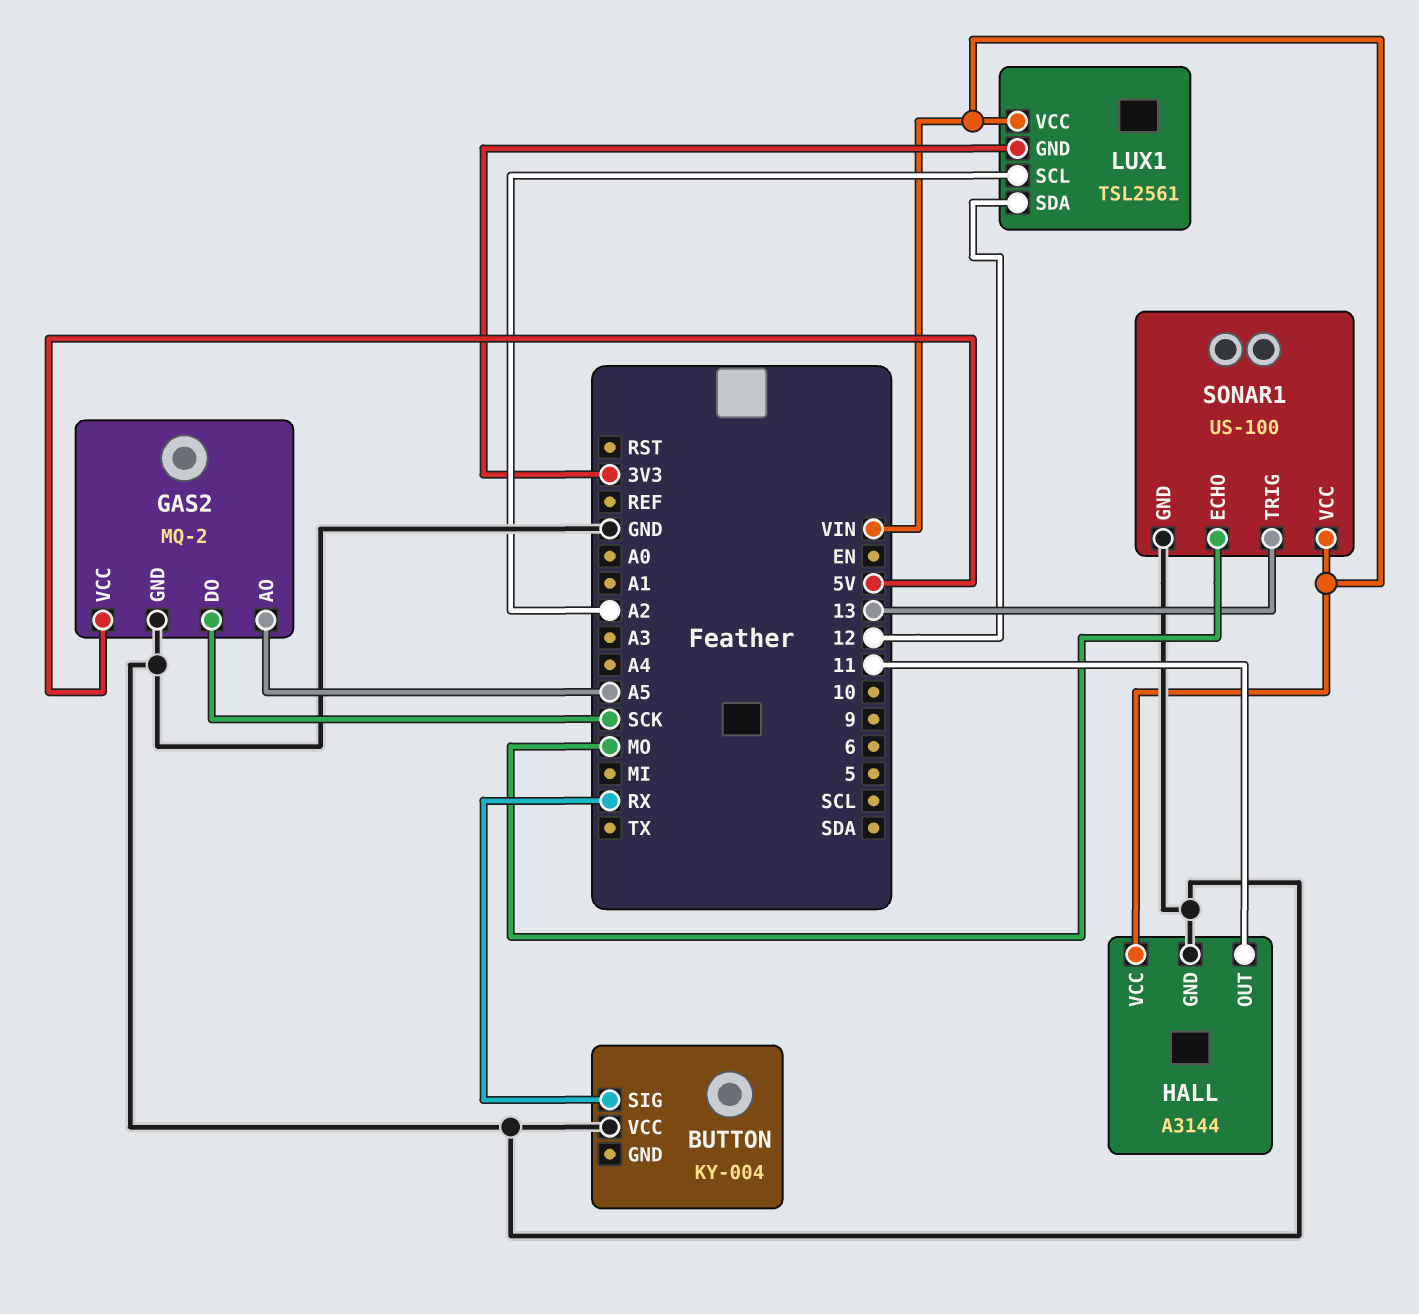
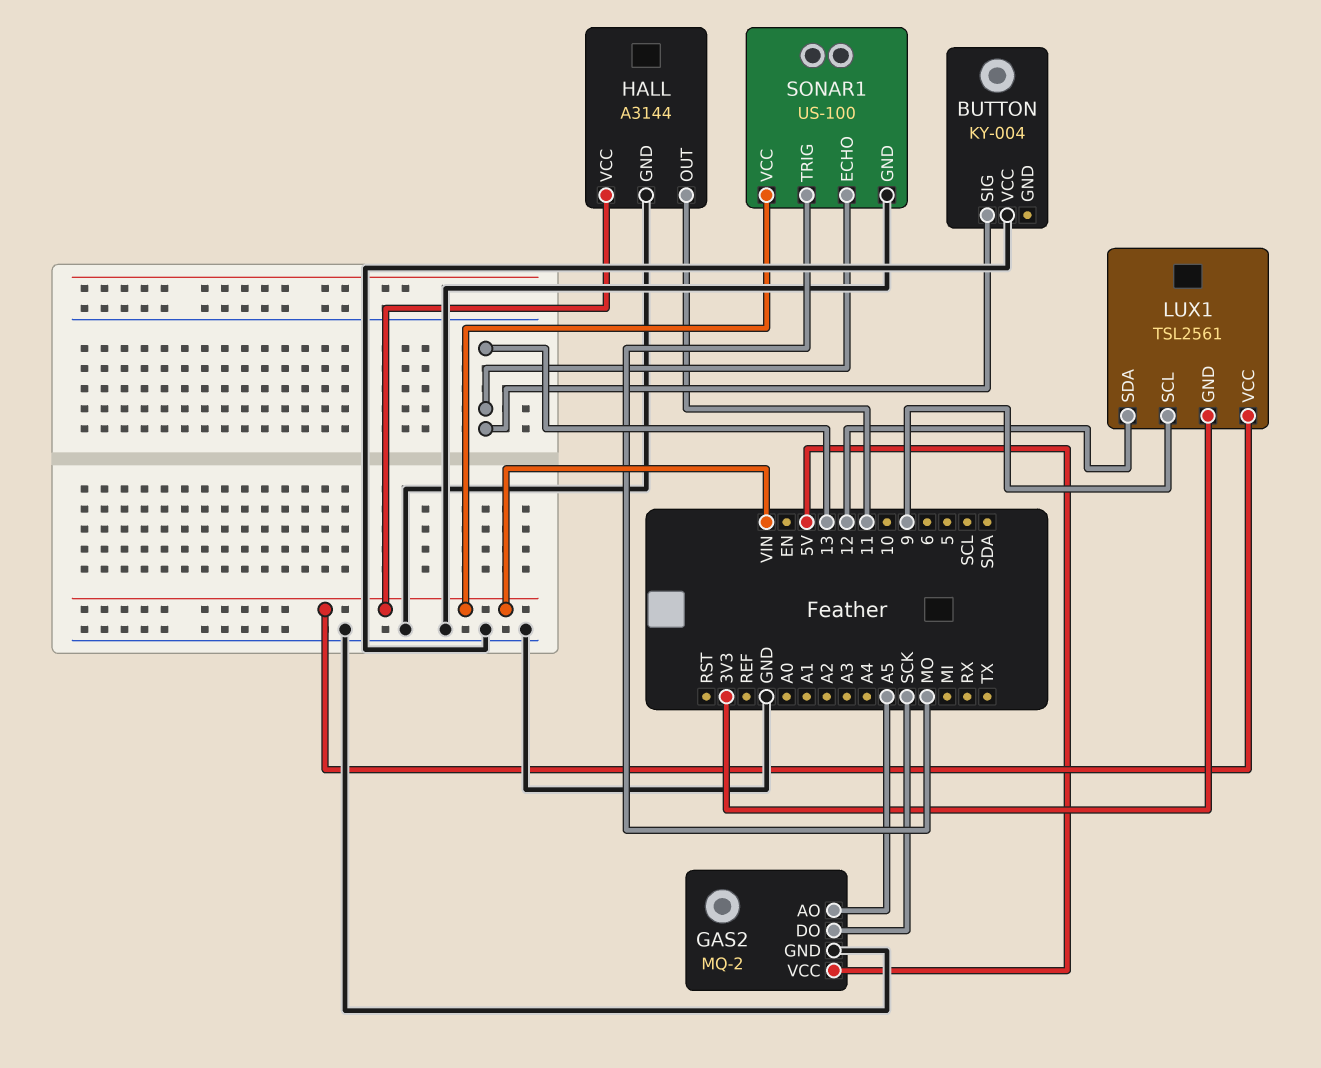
BUTTON pin SIG: RX -> 13
LUX1 pin SCL: A2 -> 9
SONAR1 pin ECHO: MO -> 13
SONAR1 pin TRIG: 13 -> MO

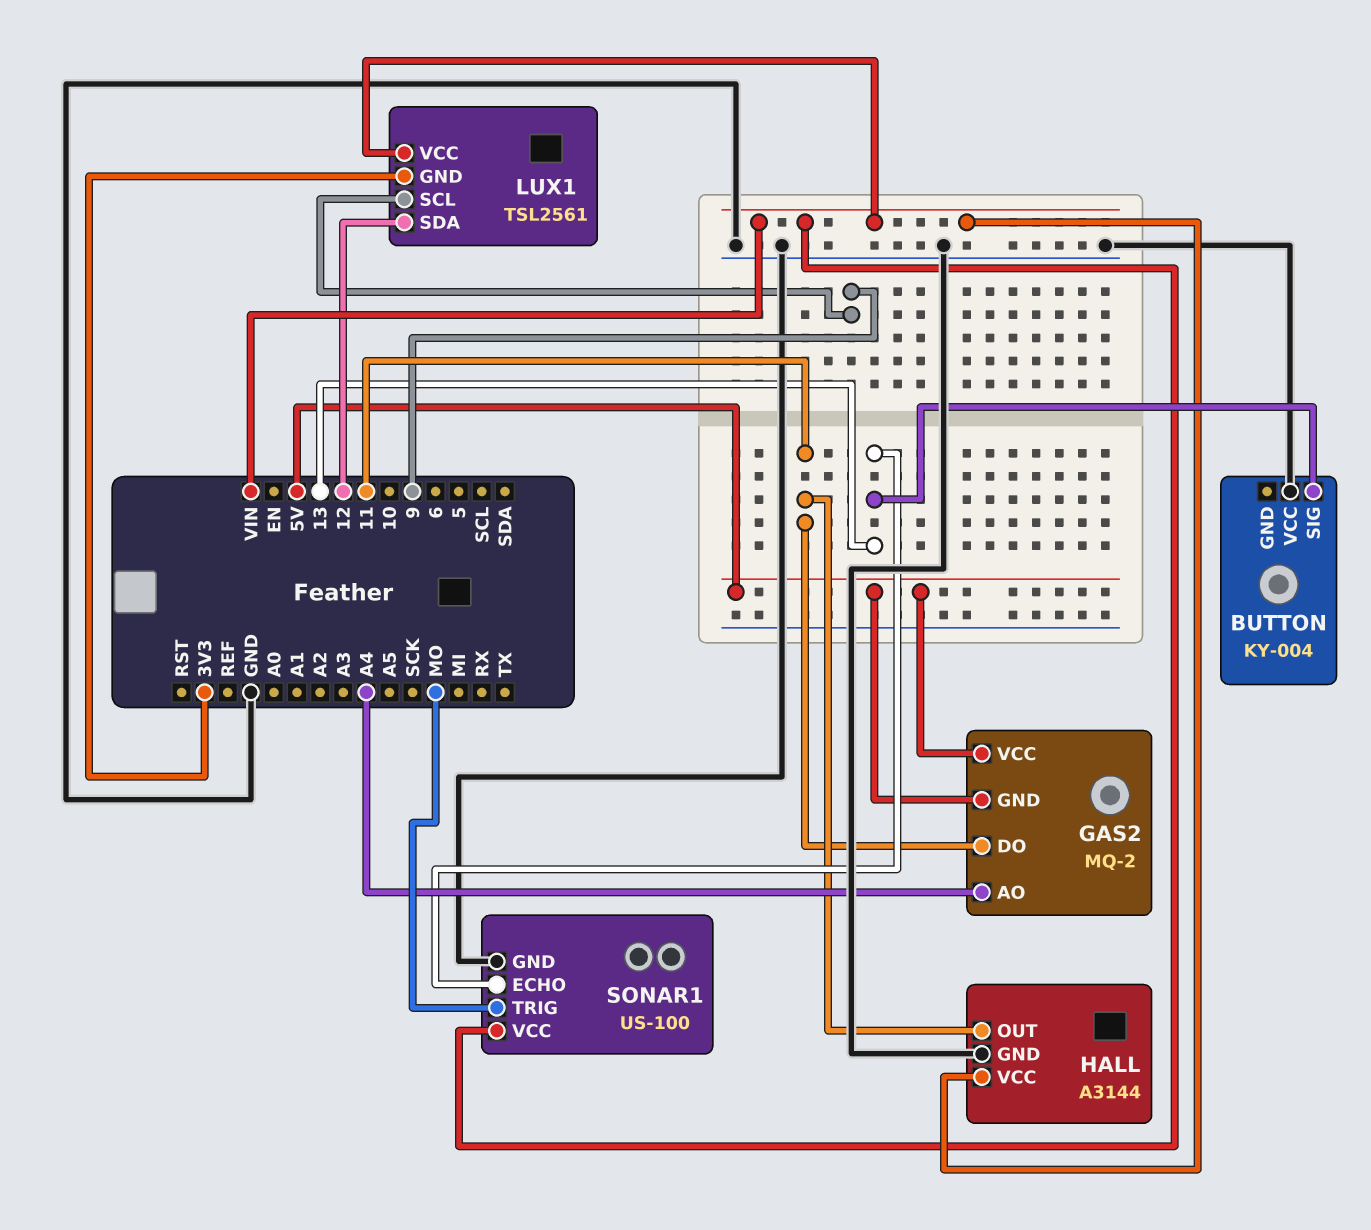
GAS2 pin AO: A5 -> A4
GAS2 pin DO: SCK -> 11
GAS2 pin GND: GND -> 5V

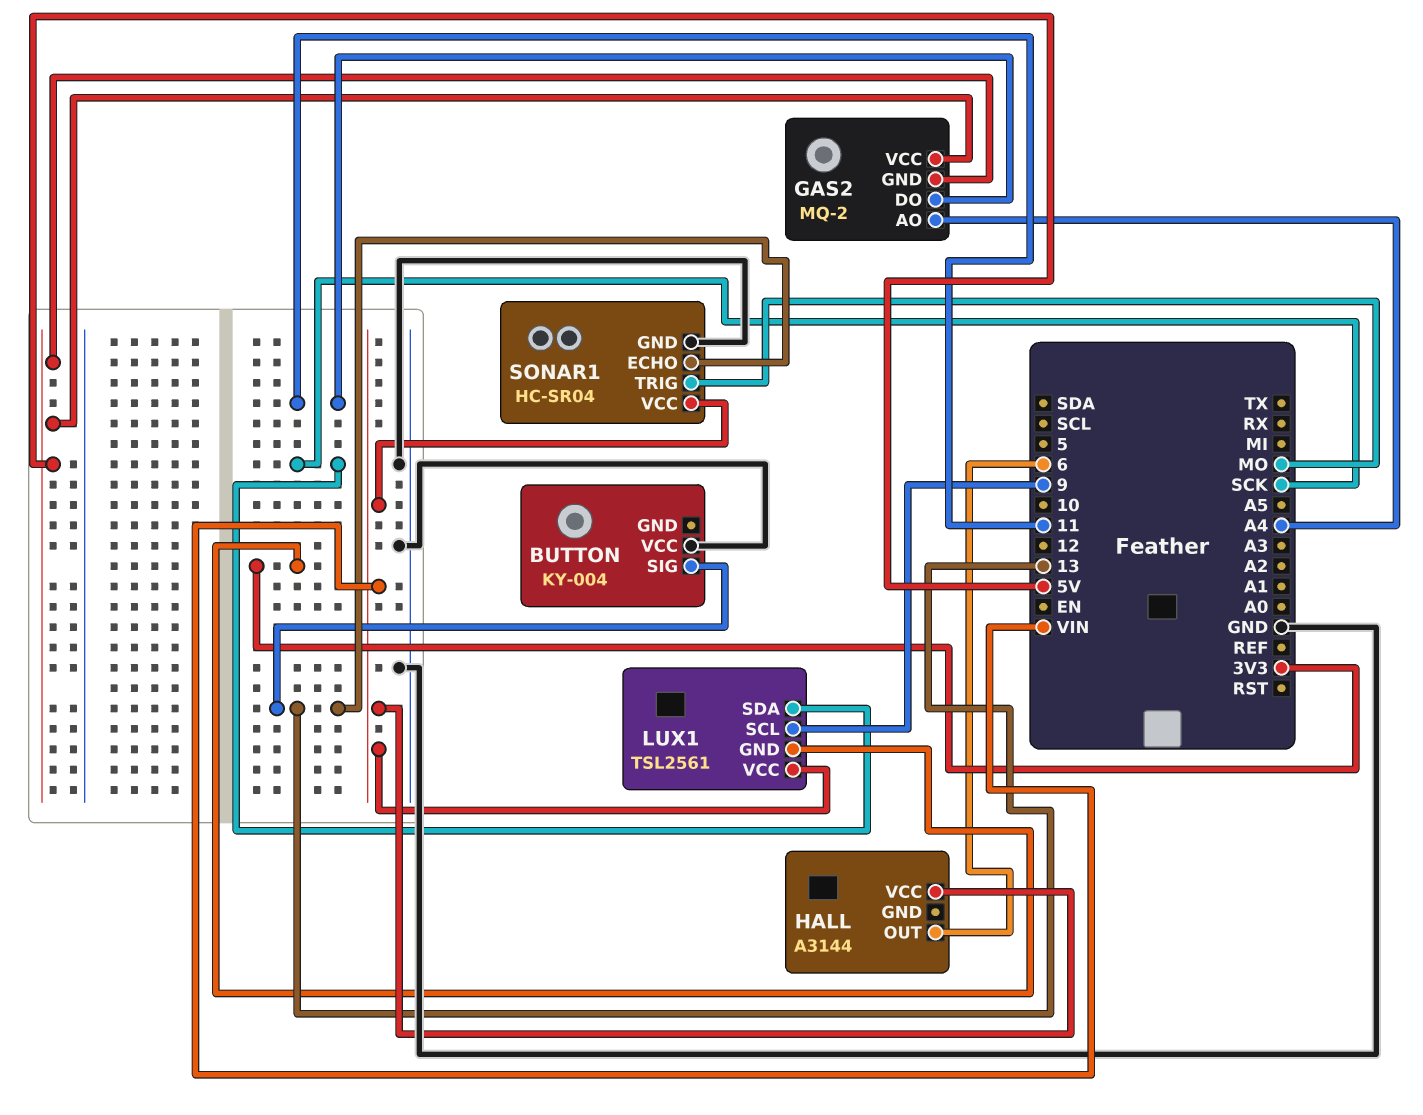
HALL pin GND: GND -> none
HALL pin OUT: 11 -> 6
LUX1 pin SDA: 12 -> SCK
SONAR1: US-100 -> HC-SR04

